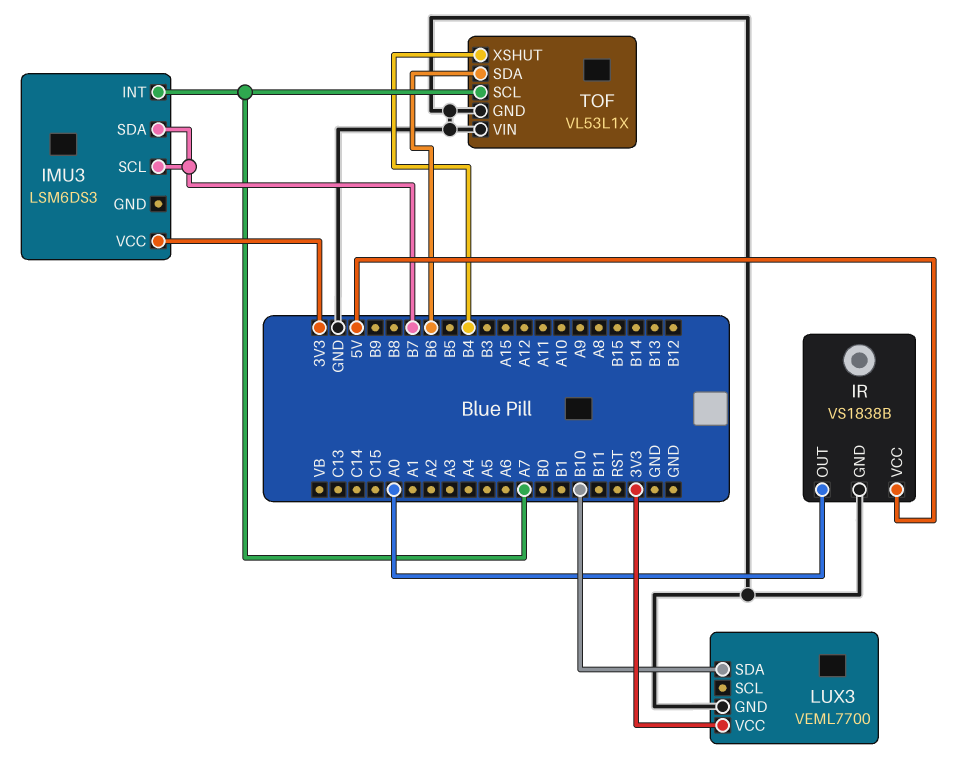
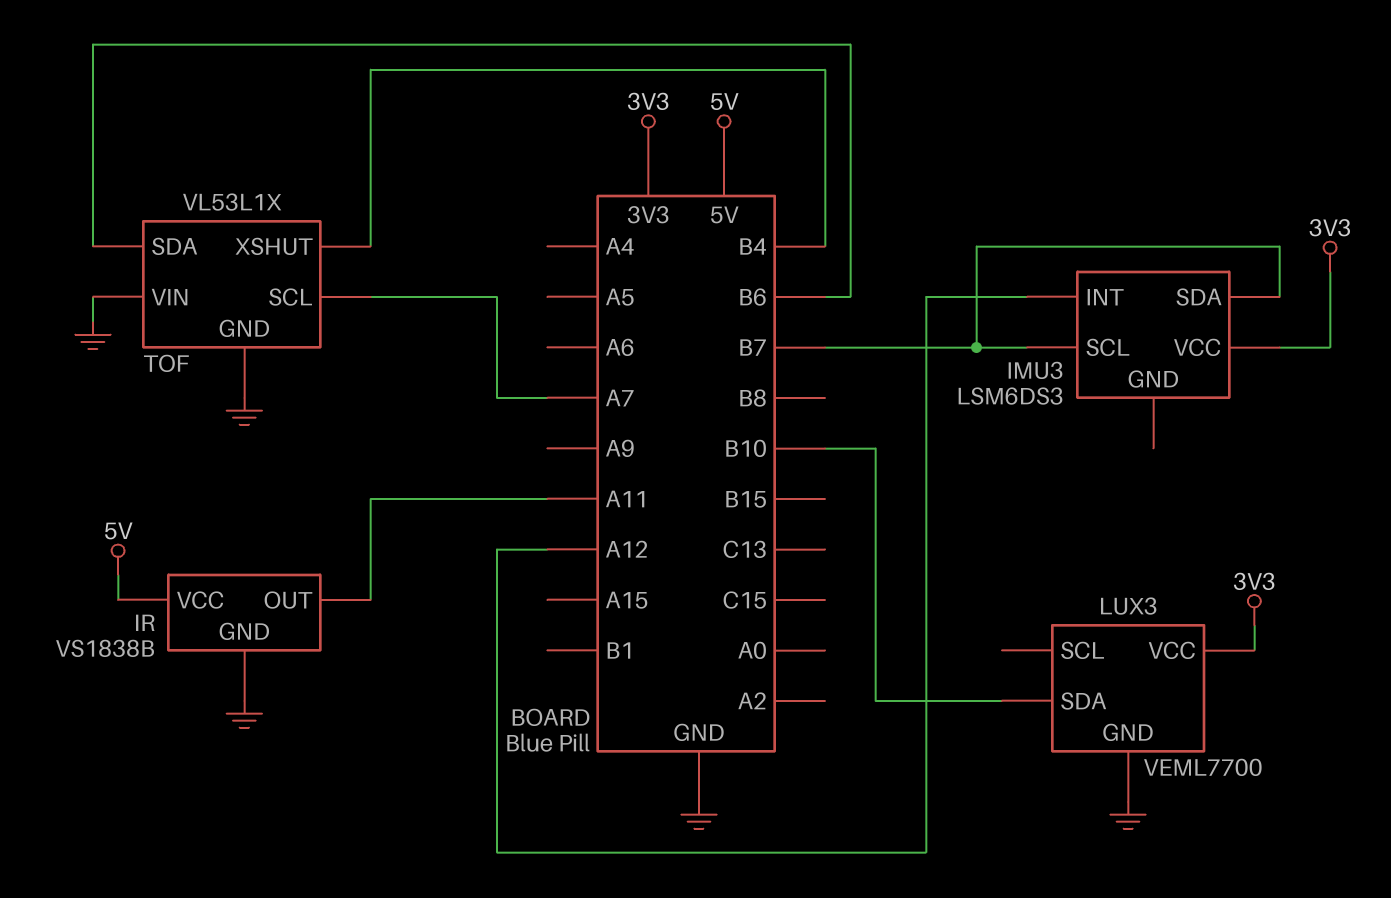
IMU3 pin INT: A7 -> A12
IR pin OUT: A0 -> A11

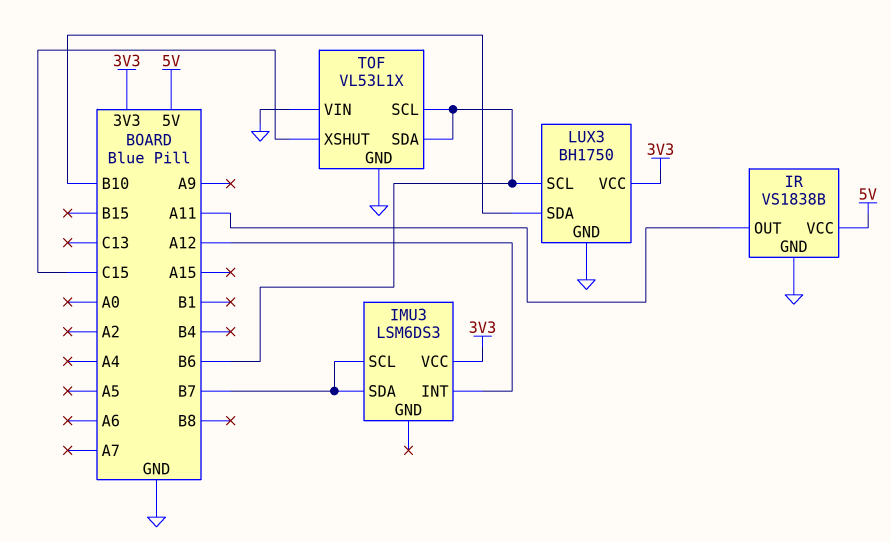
LUX3: VEML7700 -> BH1750
LUX3 pin SCL: none -> B6
TOF pin SCL: A7 -> B6
TOF pin XSHUT: B4 -> C15

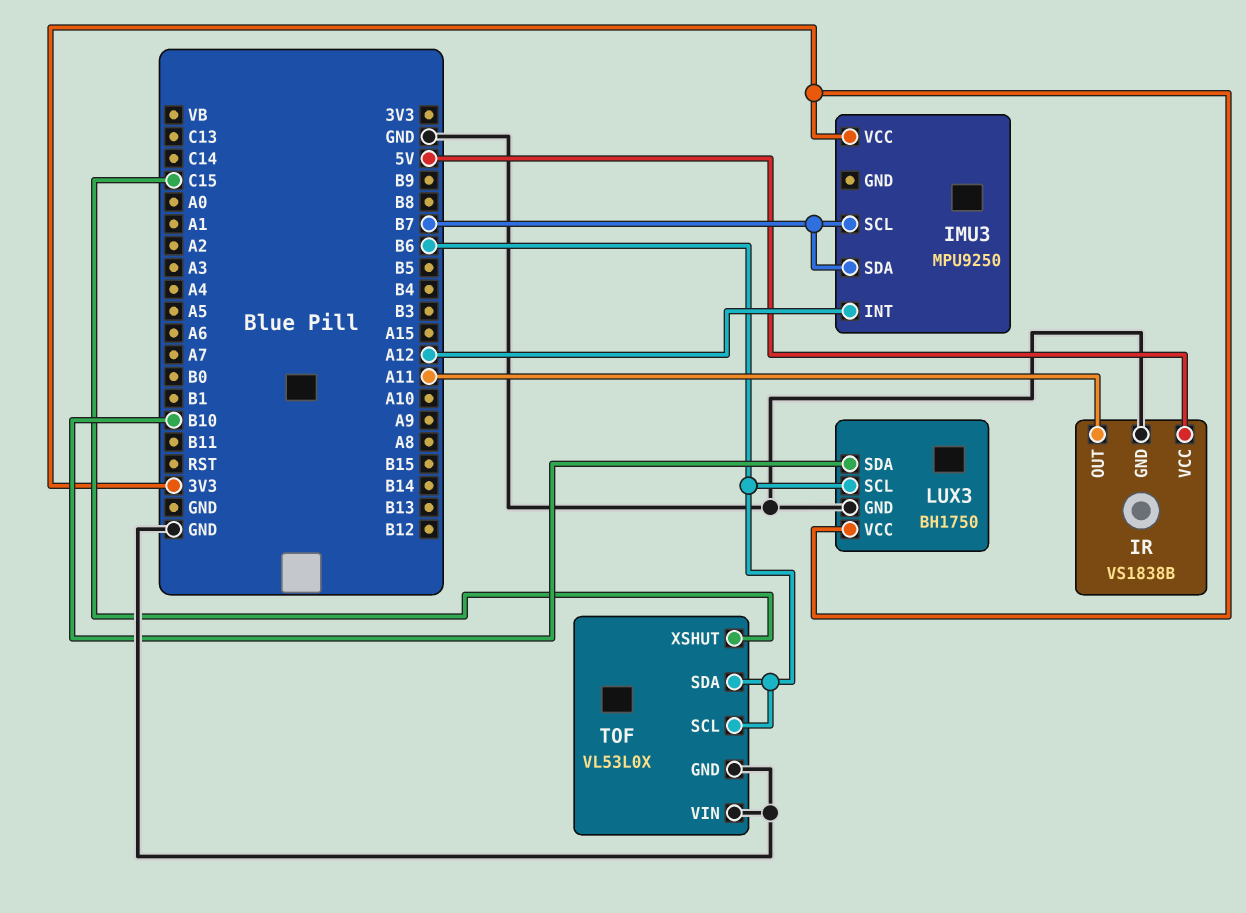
IMU3: LSM6DS3 -> MPU9250
TOF: VL53L1X -> VL53L0X

